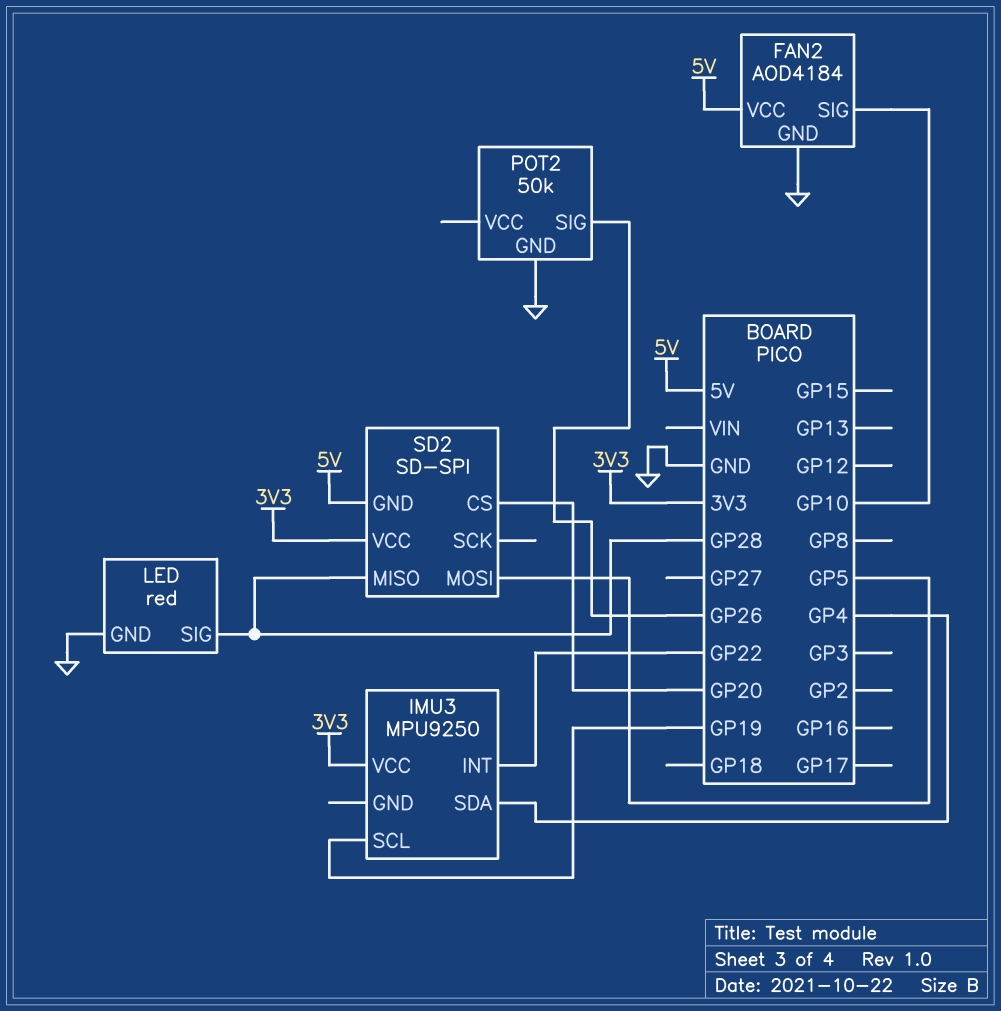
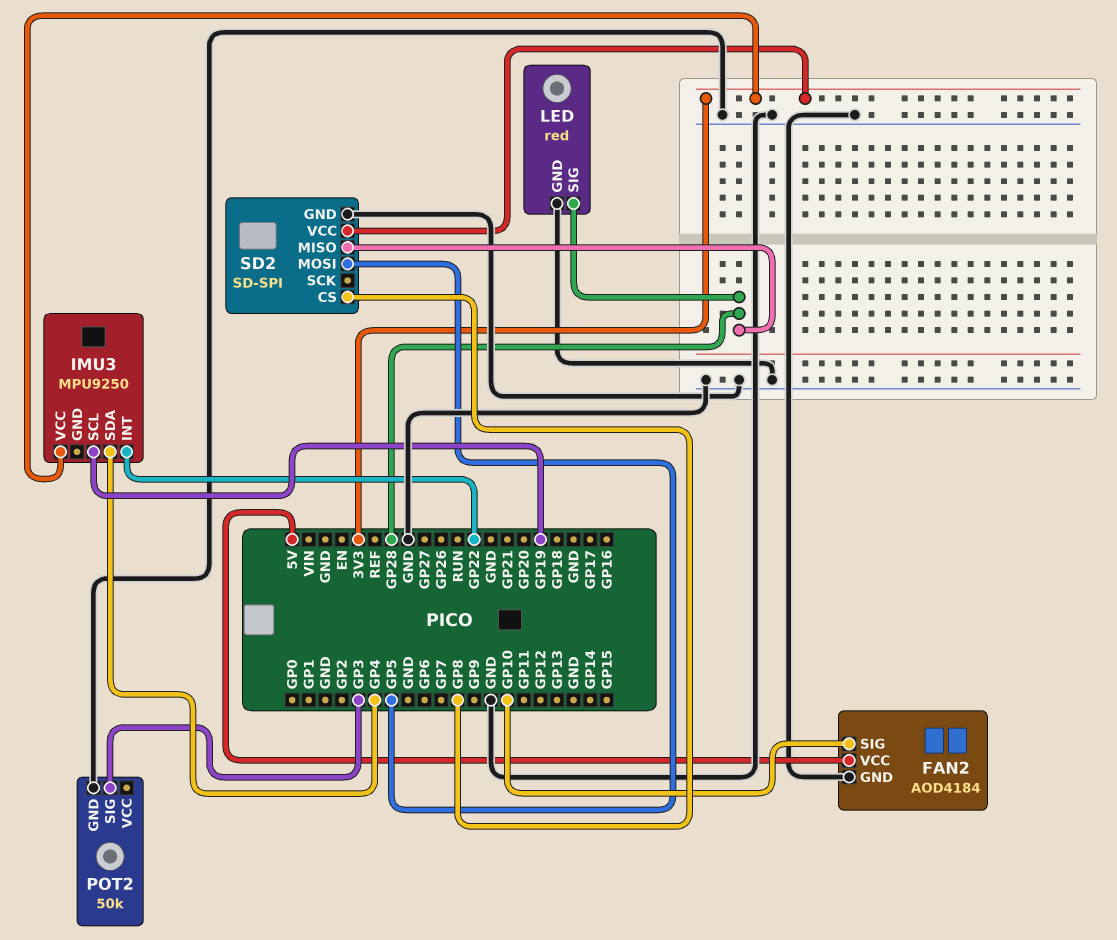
POT2 pin SIG: GP26 -> GP3
SD2 pin CS: GP20 -> GP8
SD2 pin GND: 5V -> GND

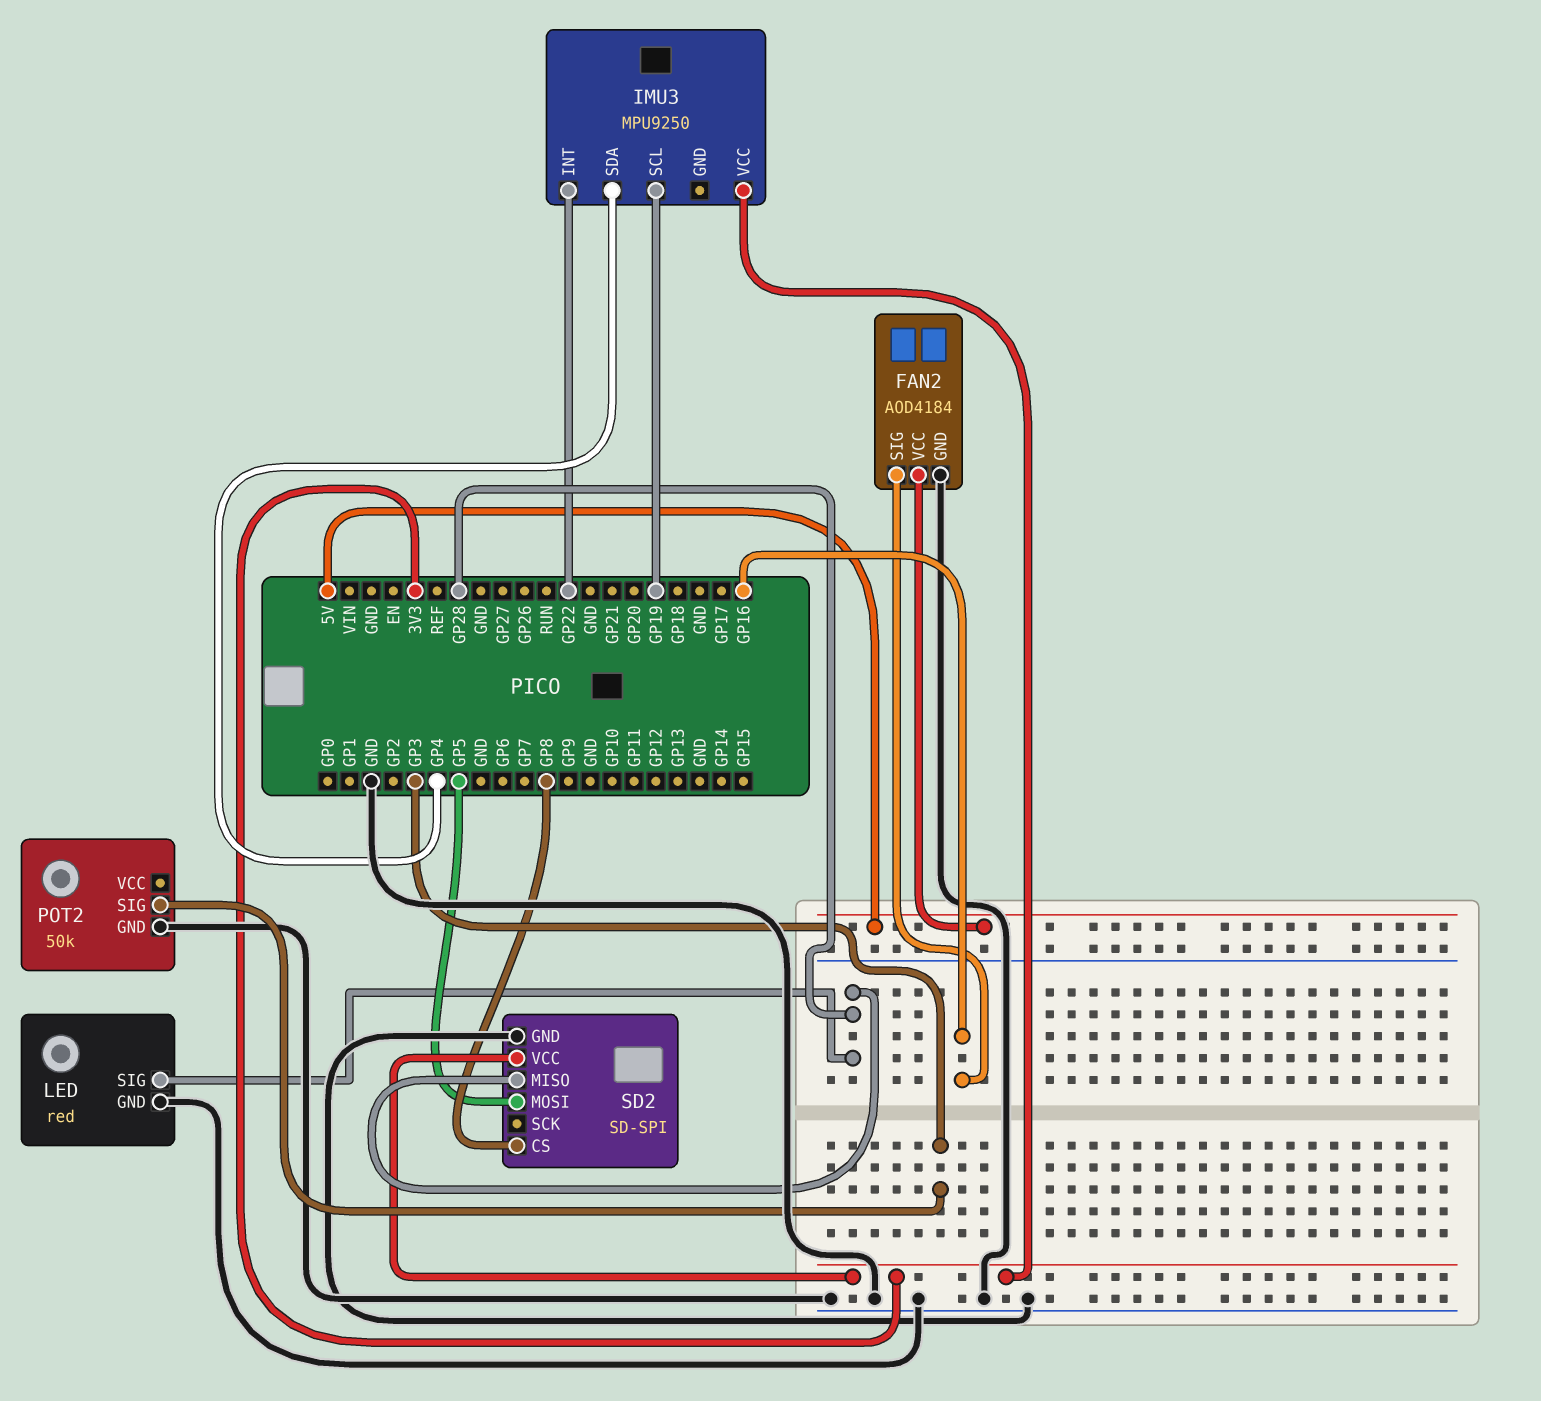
FAN2 pin SIG: GP10 -> GP16

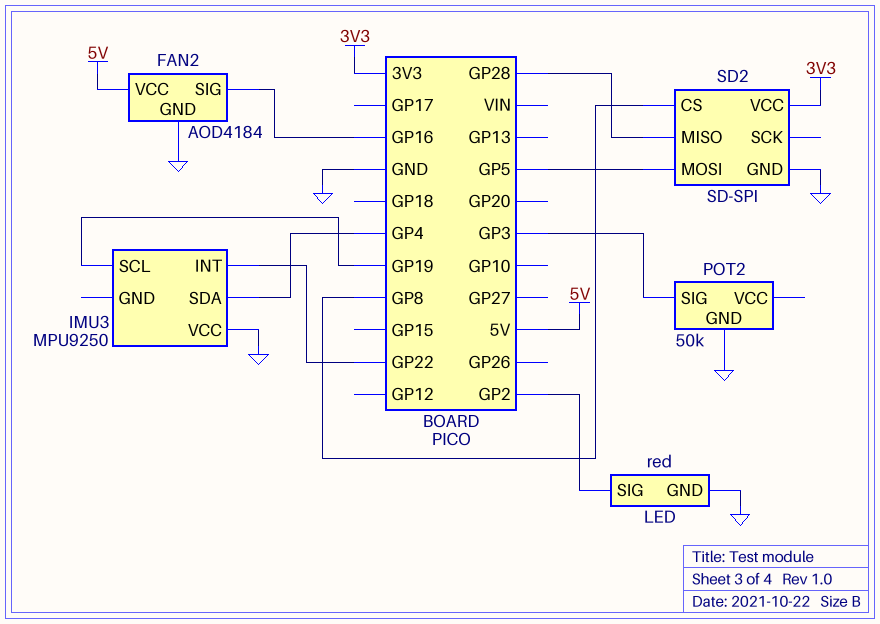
IMU3 pin VCC: 3V3 -> GND
LED pin SIG: GP28 -> GP2

